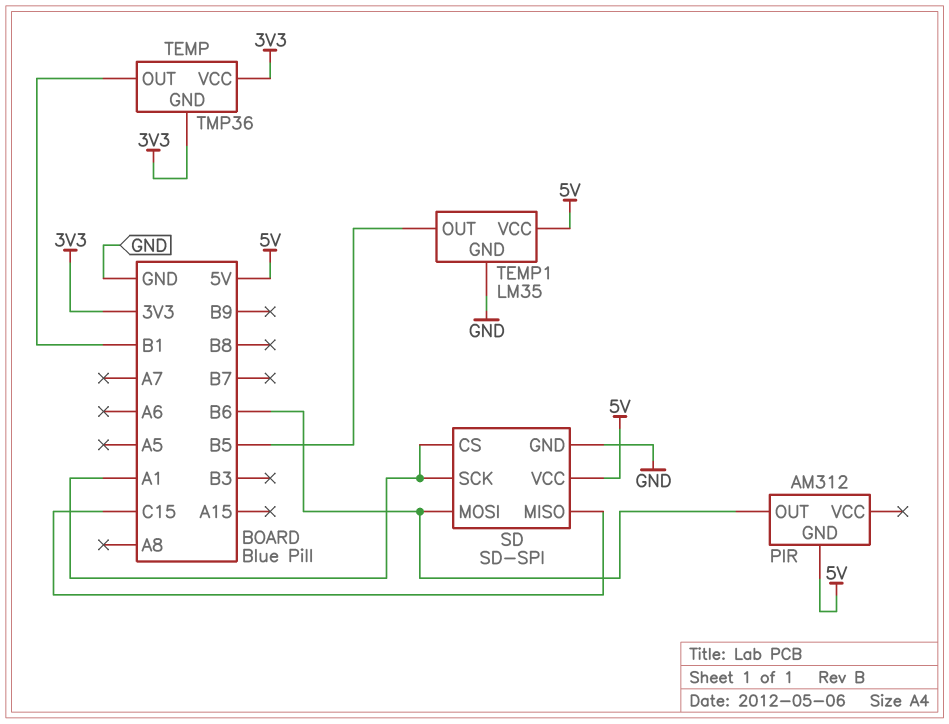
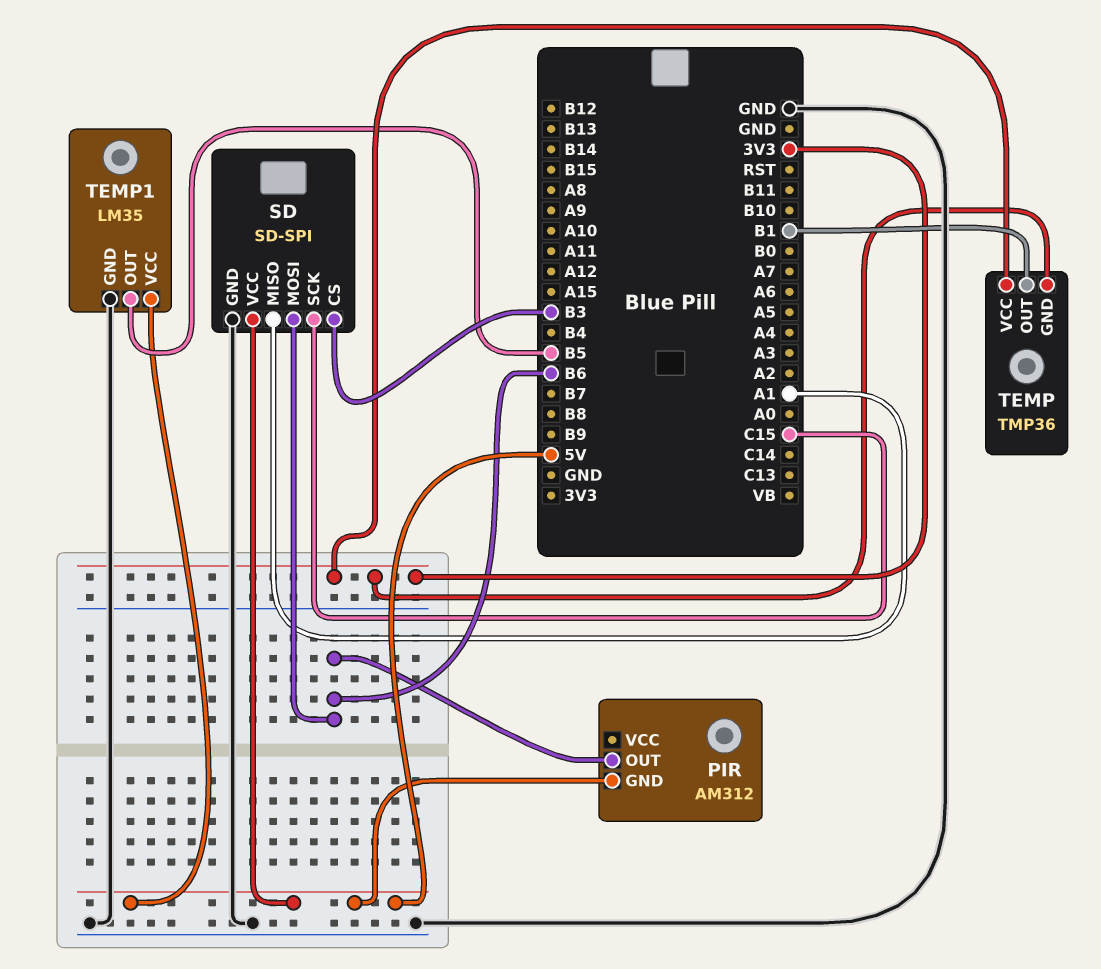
SD pin CS: A1 -> B3
SD pin MISO: C15 -> A1
SD pin SCK: A1 -> C15

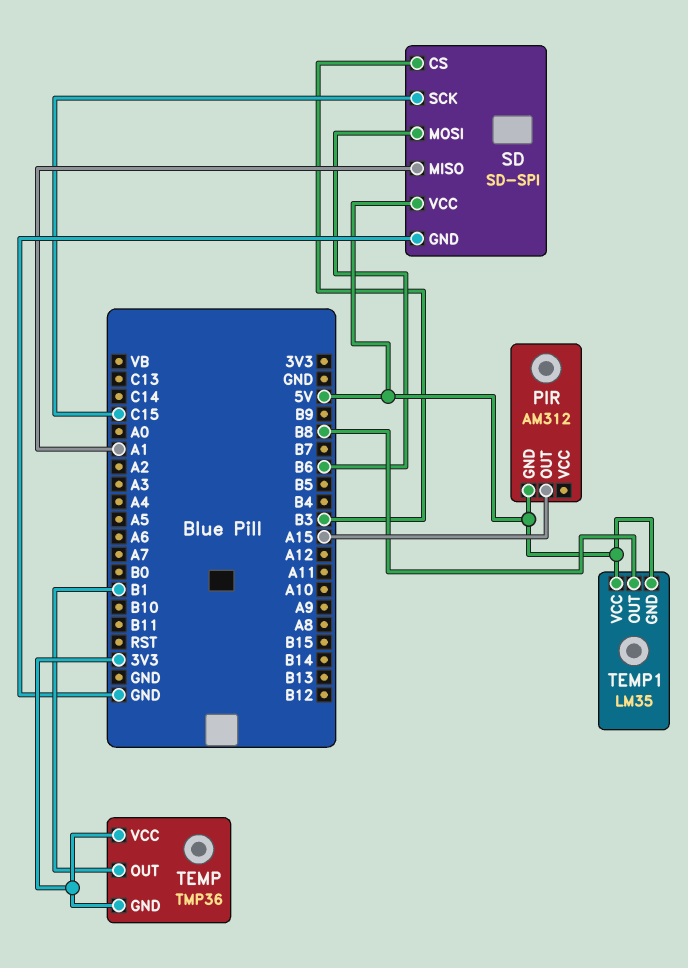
PIR pin OUT: B6 -> A15
TEMP1 pin GND: GND -> 5V
TEMP1 pin OUT: B5 -> B8

